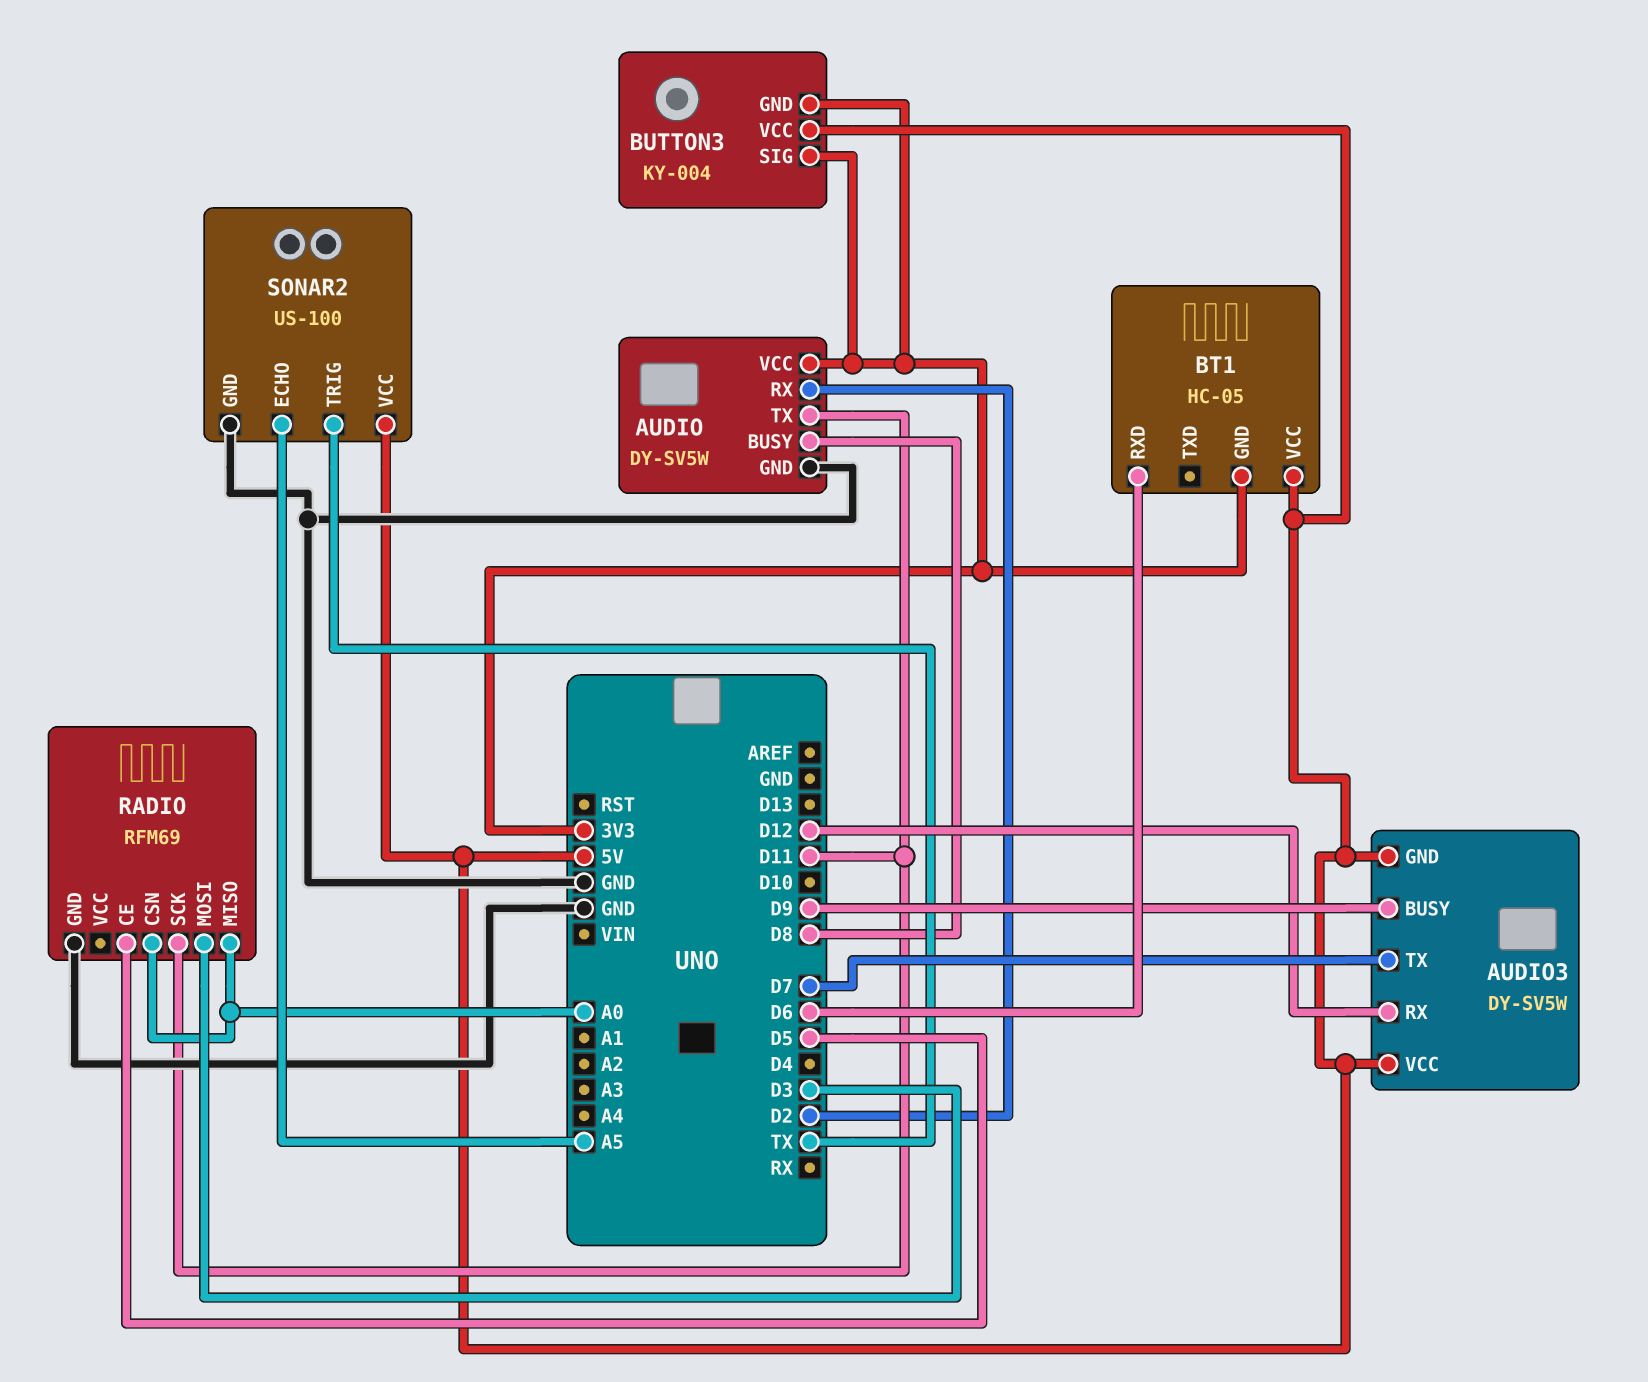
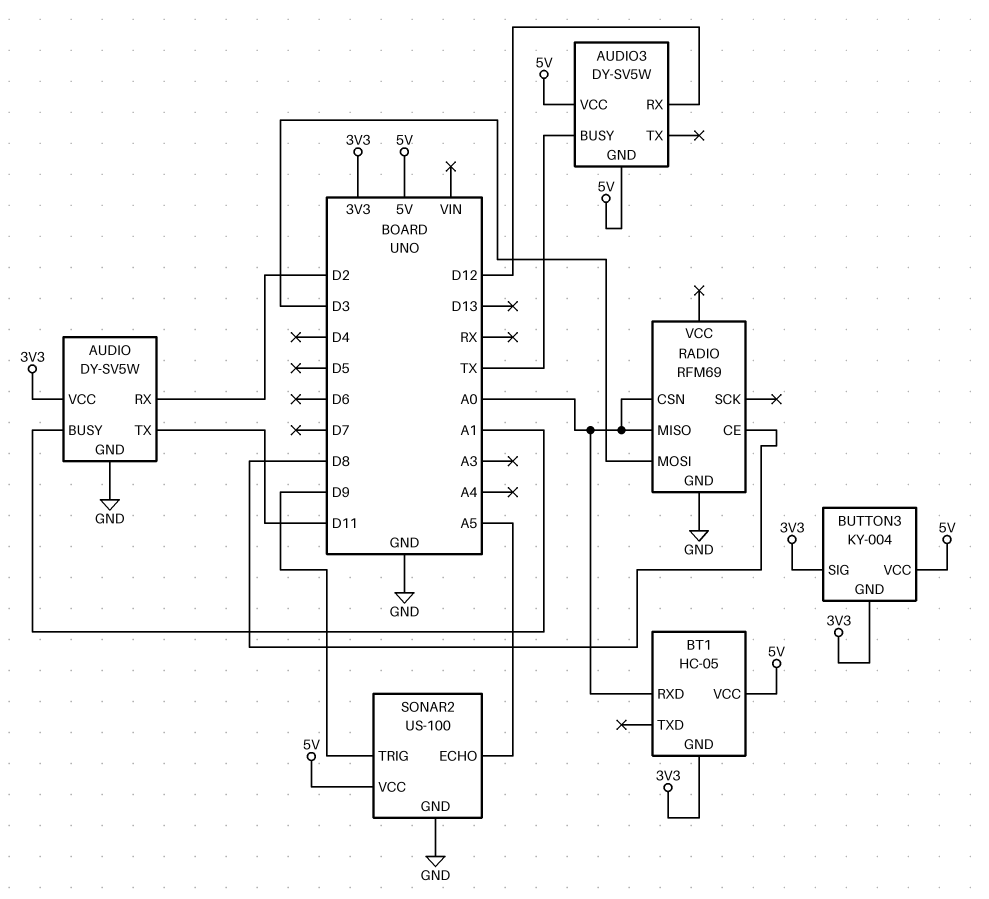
AUDIO pin BUSY: D8 -> A1
AUDIO3 pin BUSY: D9 -> TX
AUDIO3 pin TX: D7 -> none
BT1 pin RXD: D6 -> A0
RADIO pin CE: D5 -> D8
RADIO pin SCK: D11 -> none
SONAR2 pin TRIG: TX -> D9

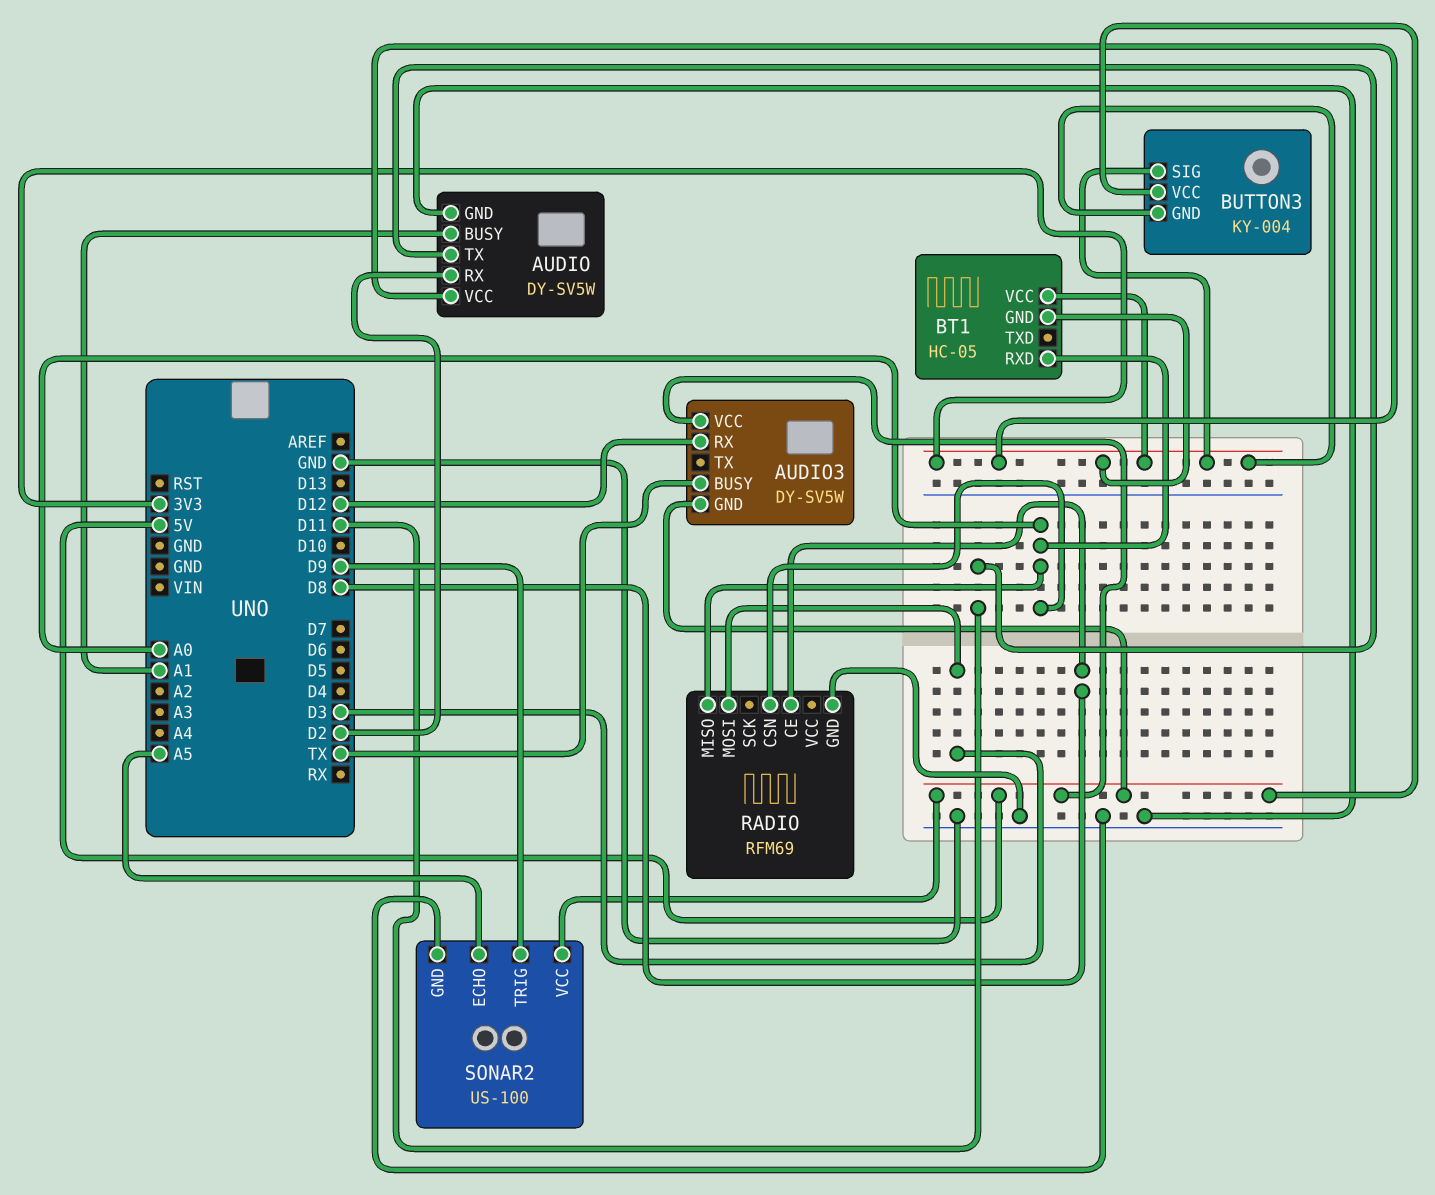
BT1 pin VCC: 5V -> 3V3

